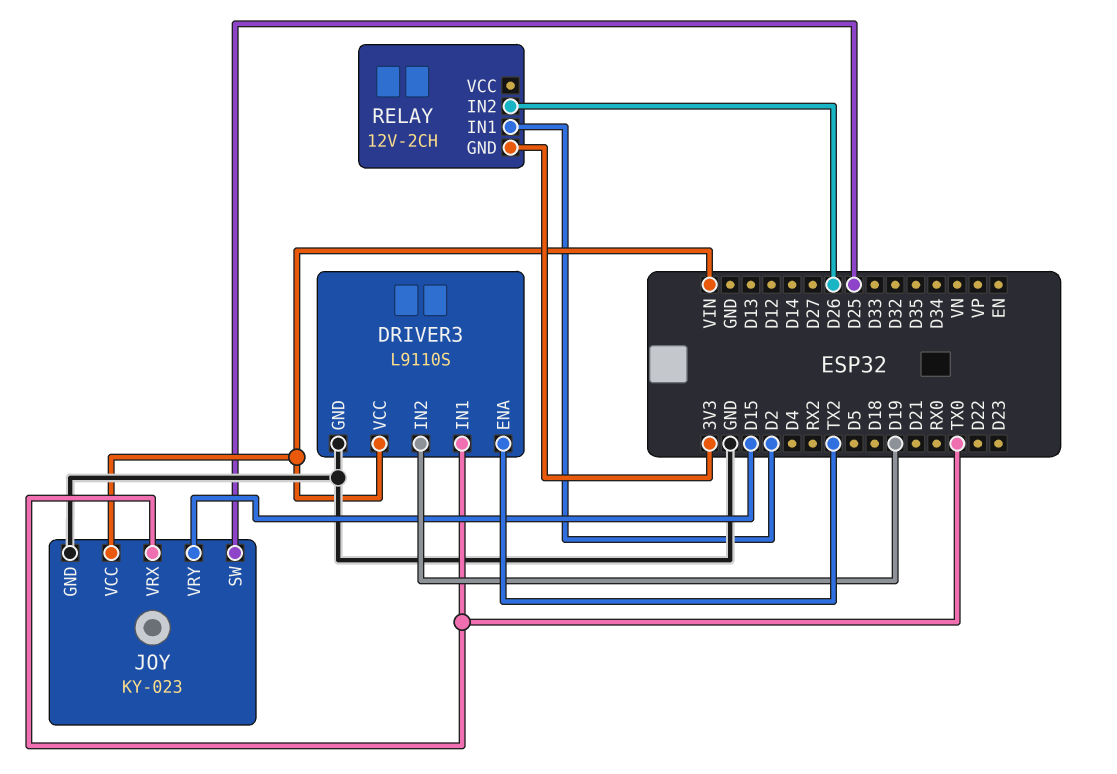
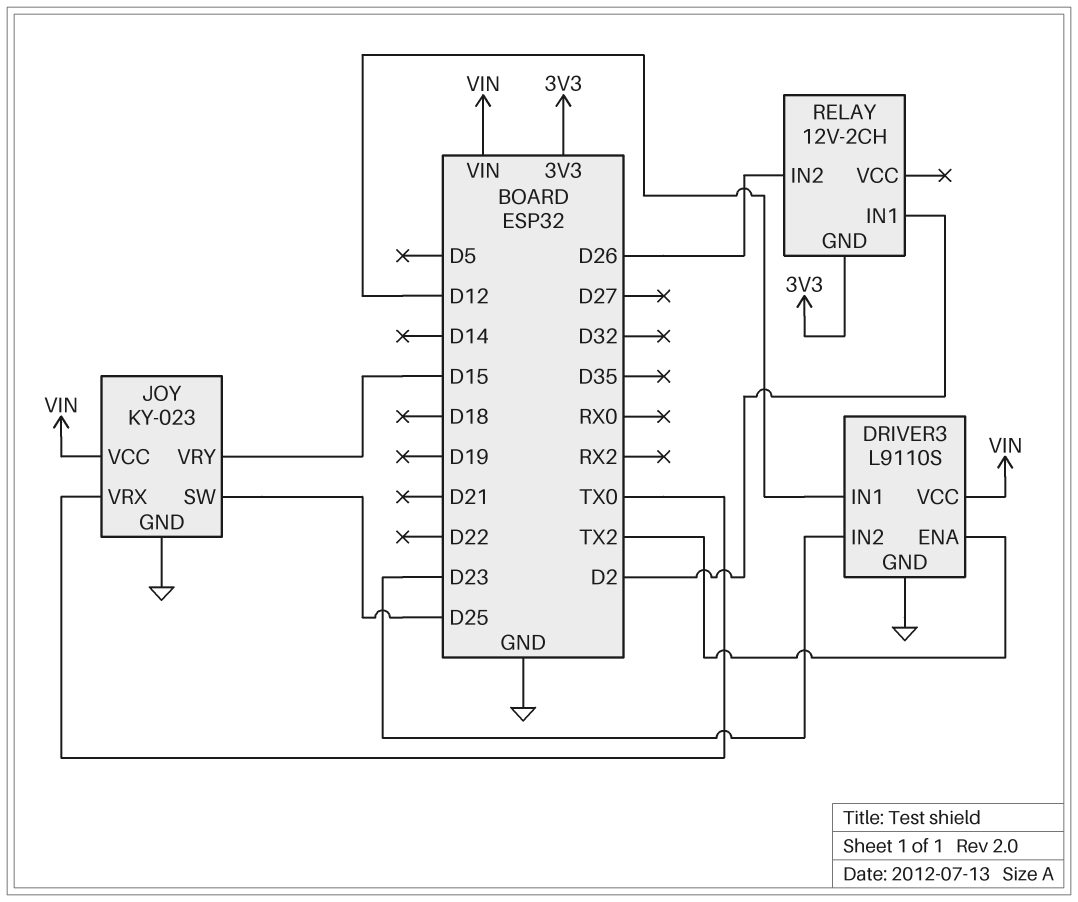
DRIVER3 pin IN1: TX0 -> D12
DRIVER3 pin IN2: D19 -> D23

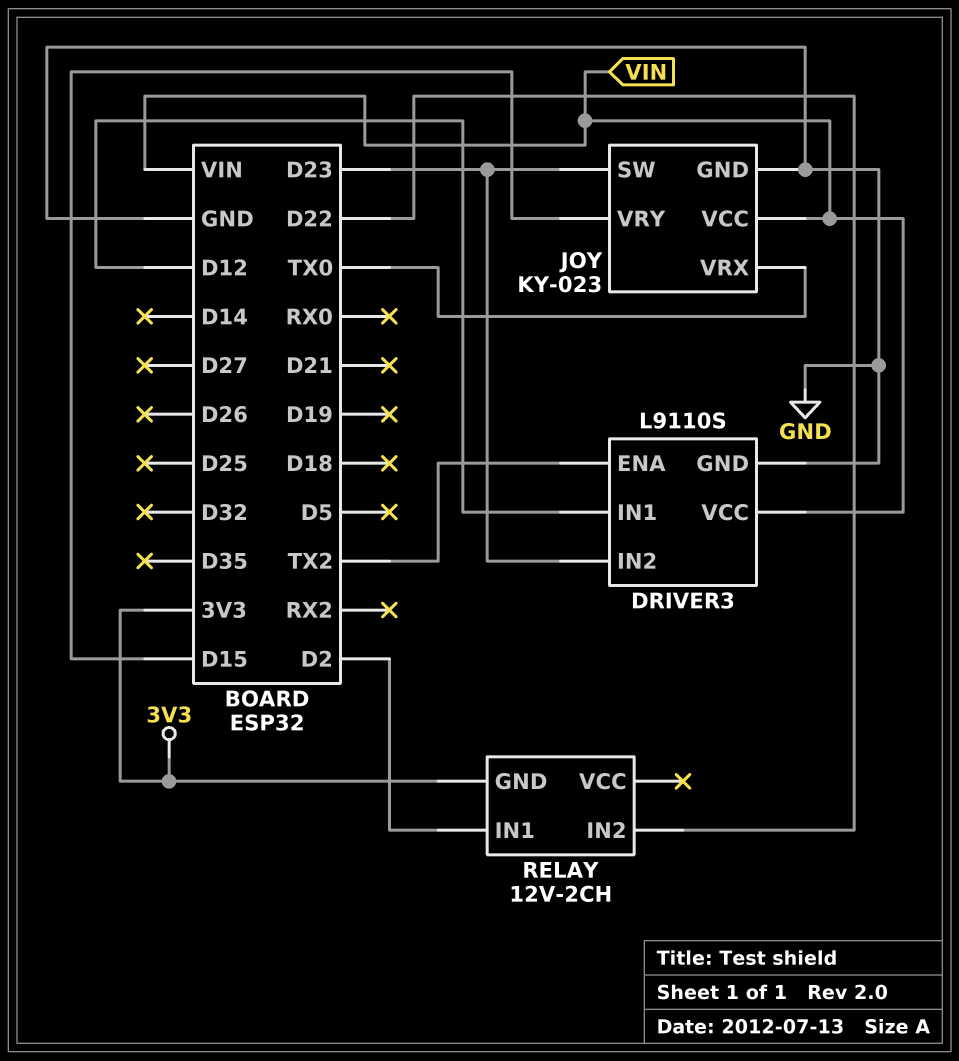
JOY pin SW: D25 -> D23
RELAY pin IN2: D26 -> D22

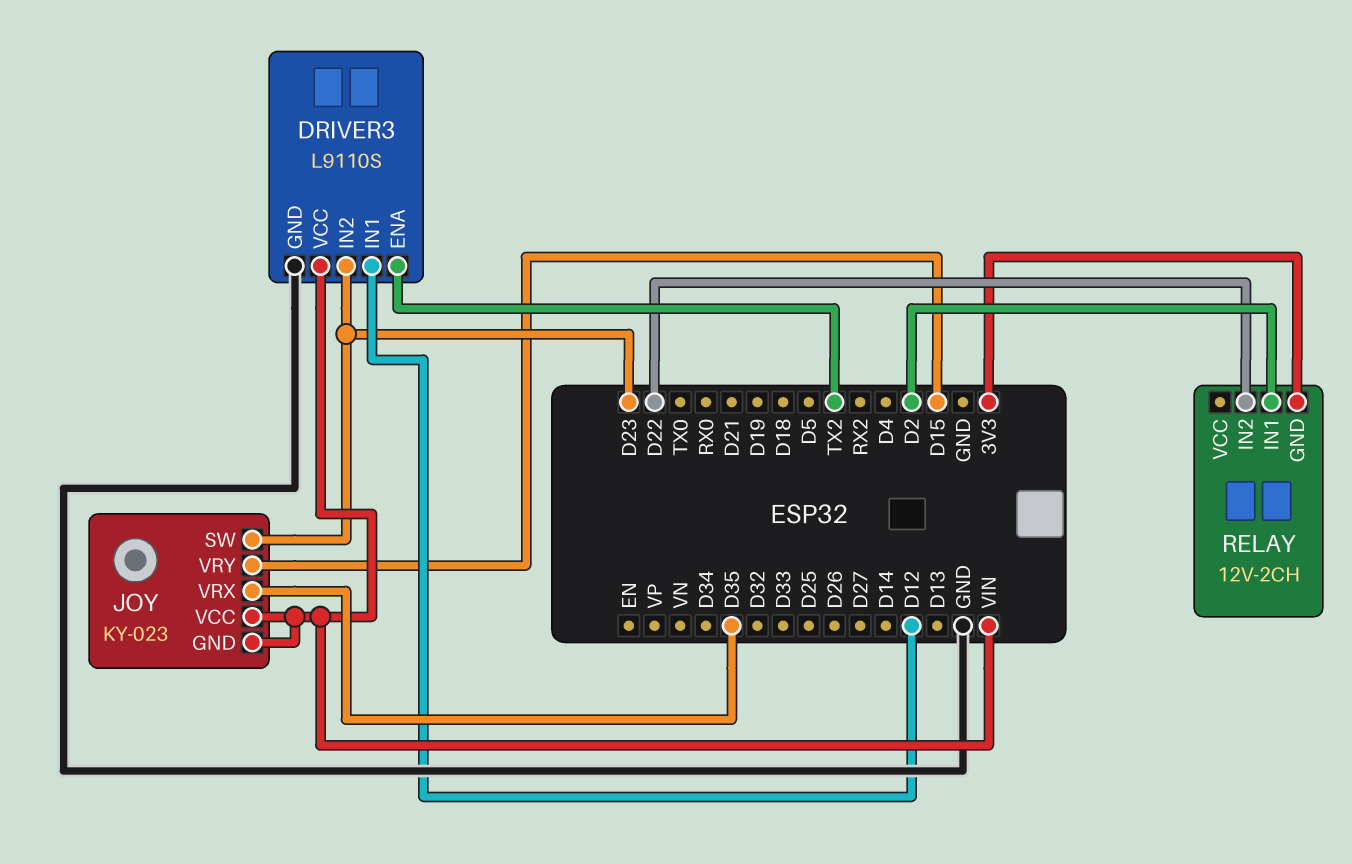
JOY pin GND: GND -> VIN
JOY pin VRX: TX0 -> D35

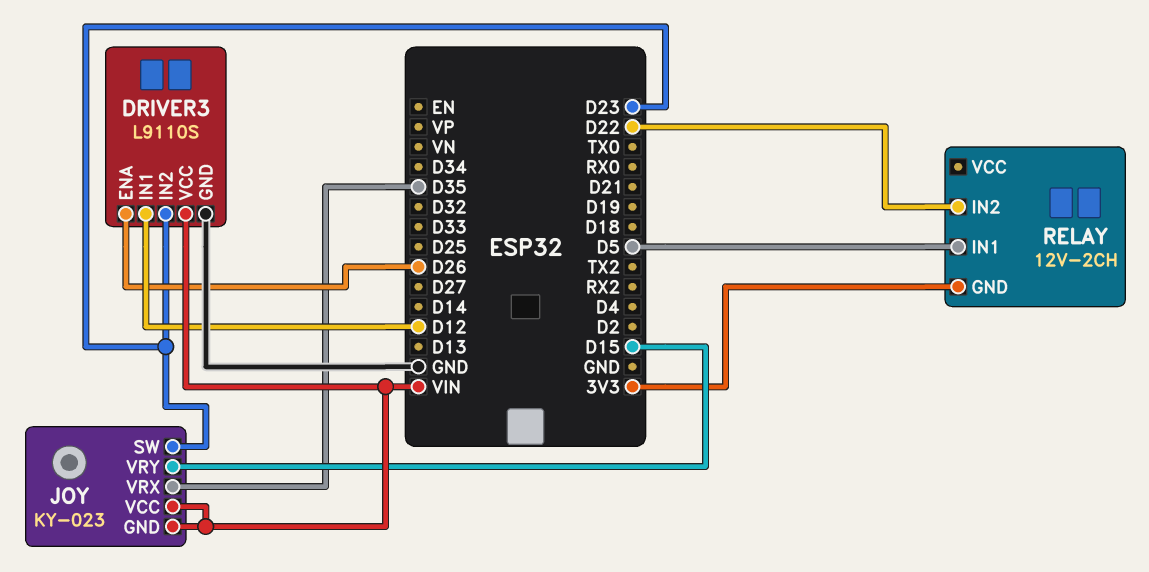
DRIVER3 pin ENA: TX2 -> D26
RELAY pin IN1: D2 -> D5

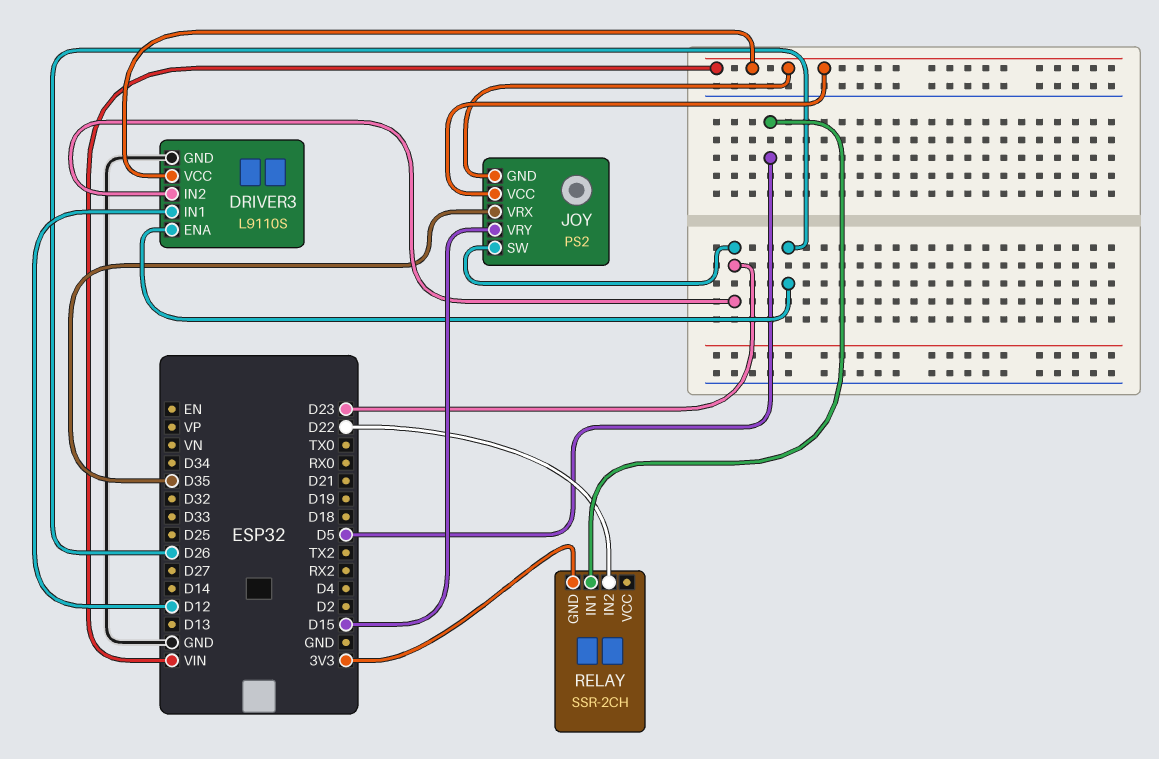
JOY: KY-023 -> PS2
RELAY: 12V-2CH -> SSR-2CH

